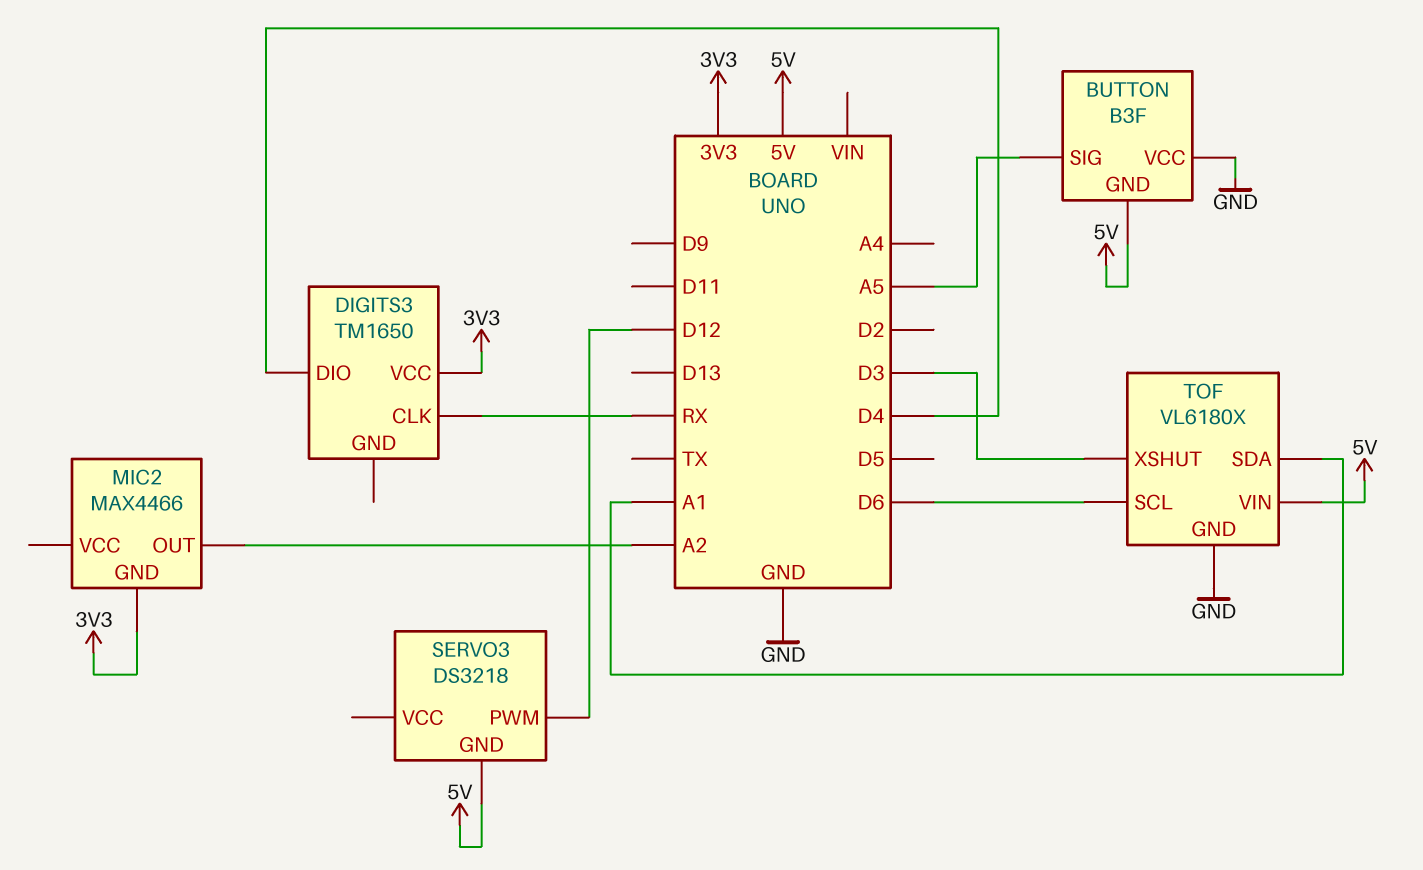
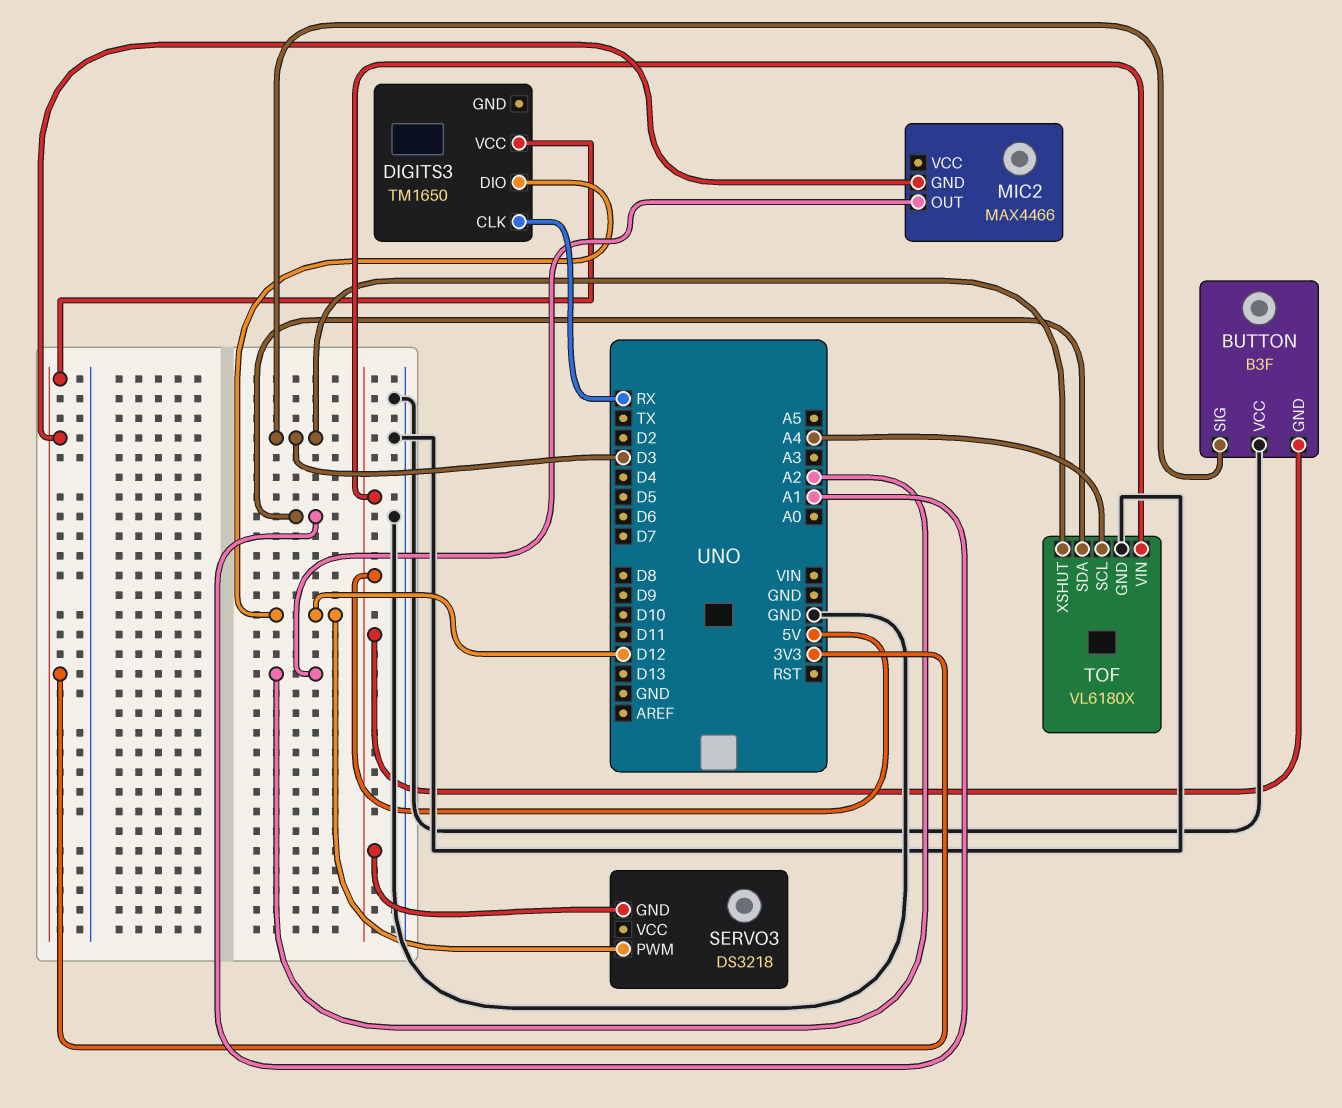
BUTTON pin SIG: A5 -> D3
DIGITS3 pin DIO: D4 -> D12
TOF pin SCL: D6 -> A4

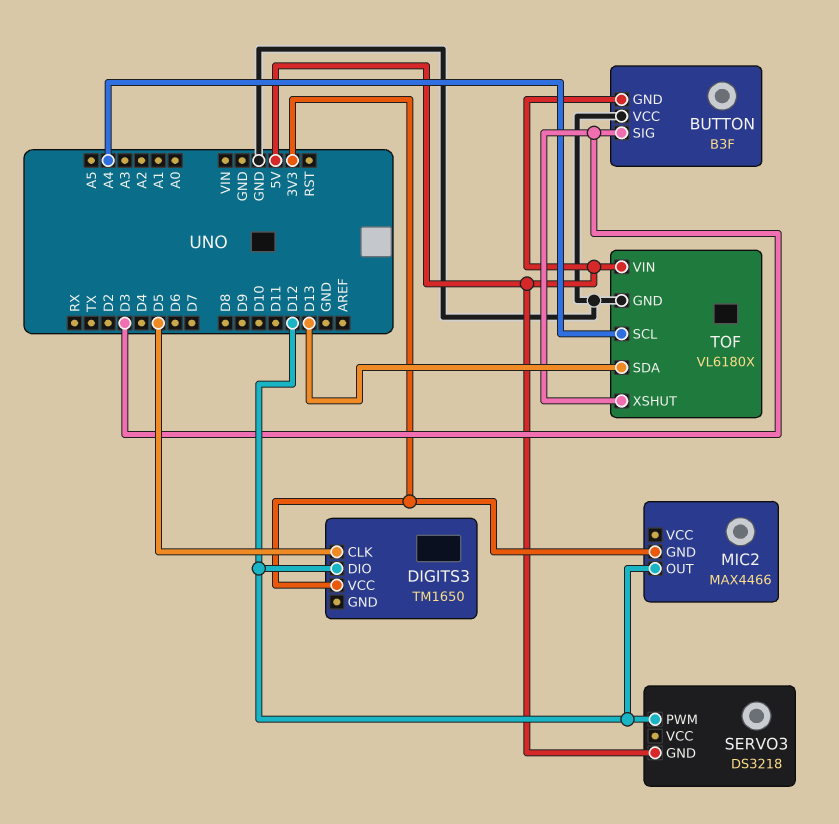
DIGITS3 pin CLK: RX -> D5
MIC2 pin OUT: A2 -> D12
TOF pin SDA: A1 -> D13

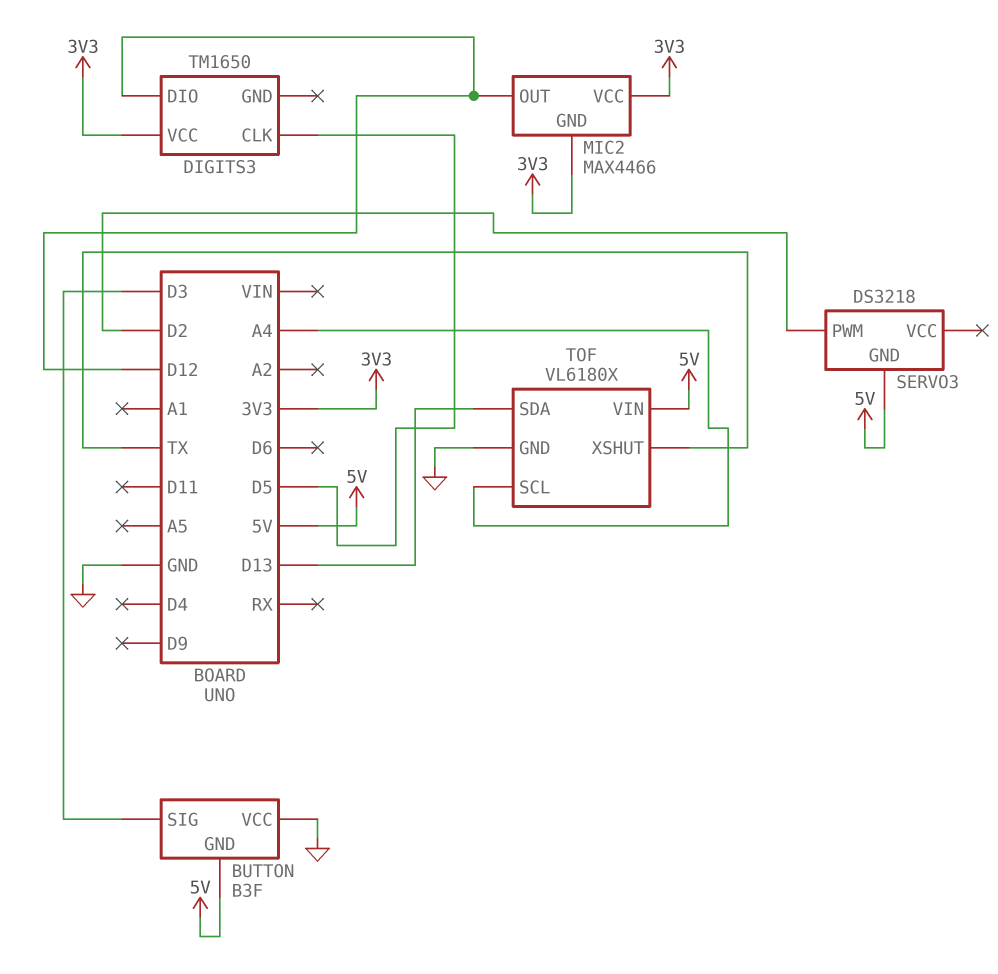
MIC2 pin VCC: none -> 3V3
SERVO3 pin PWM: D12 -> D2
TOF pin XSHUT: D3 -> TX

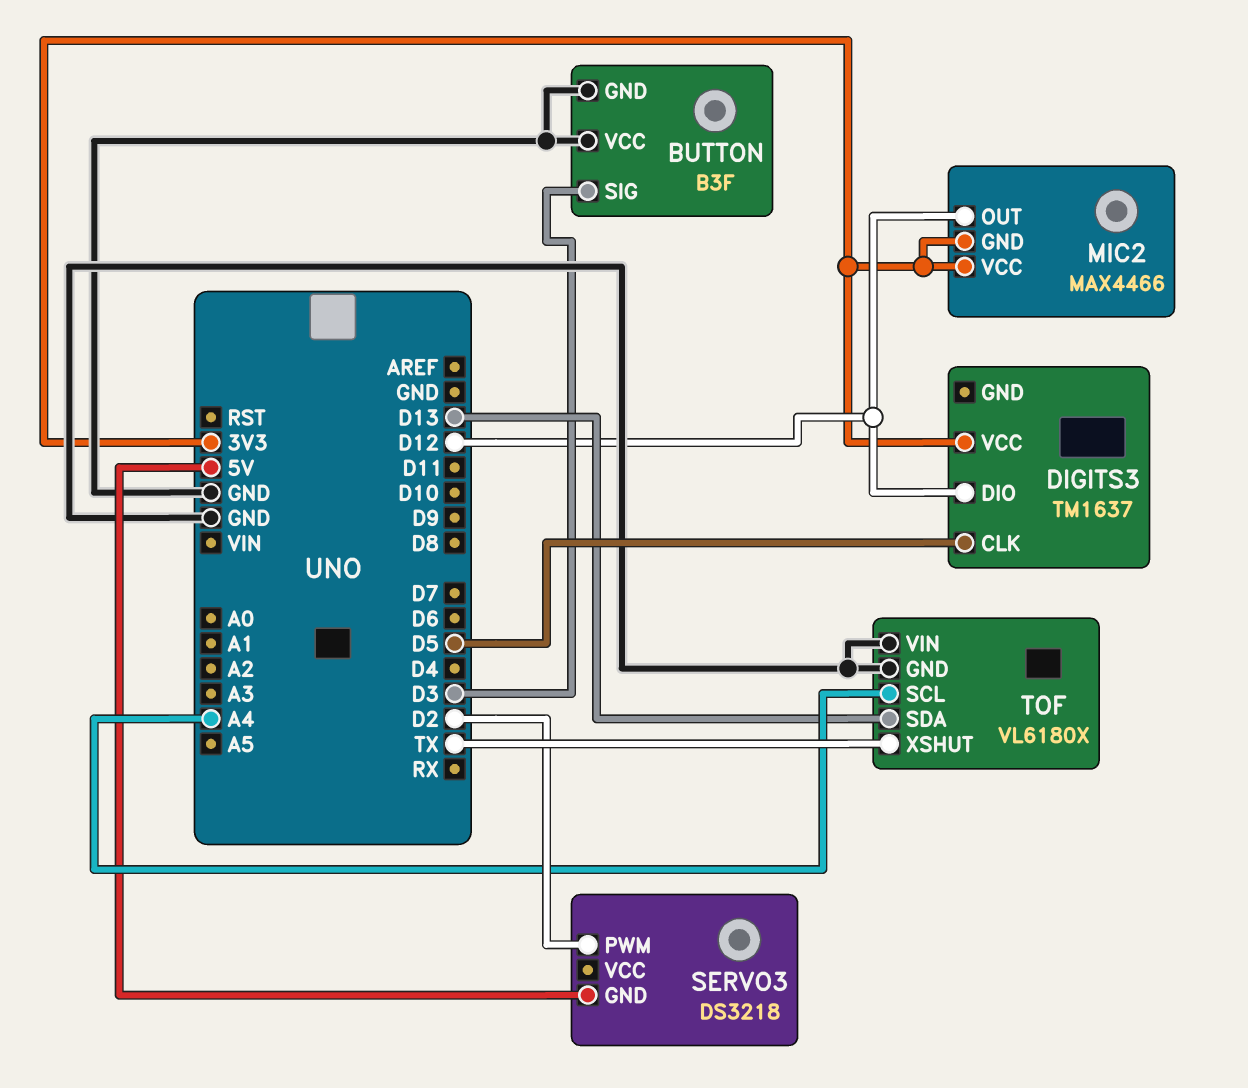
BUTTON pin GND: 5V -> GND
DIGITS3: TM1650 -> TM1637
TOF pin VIN: 5V -> GND

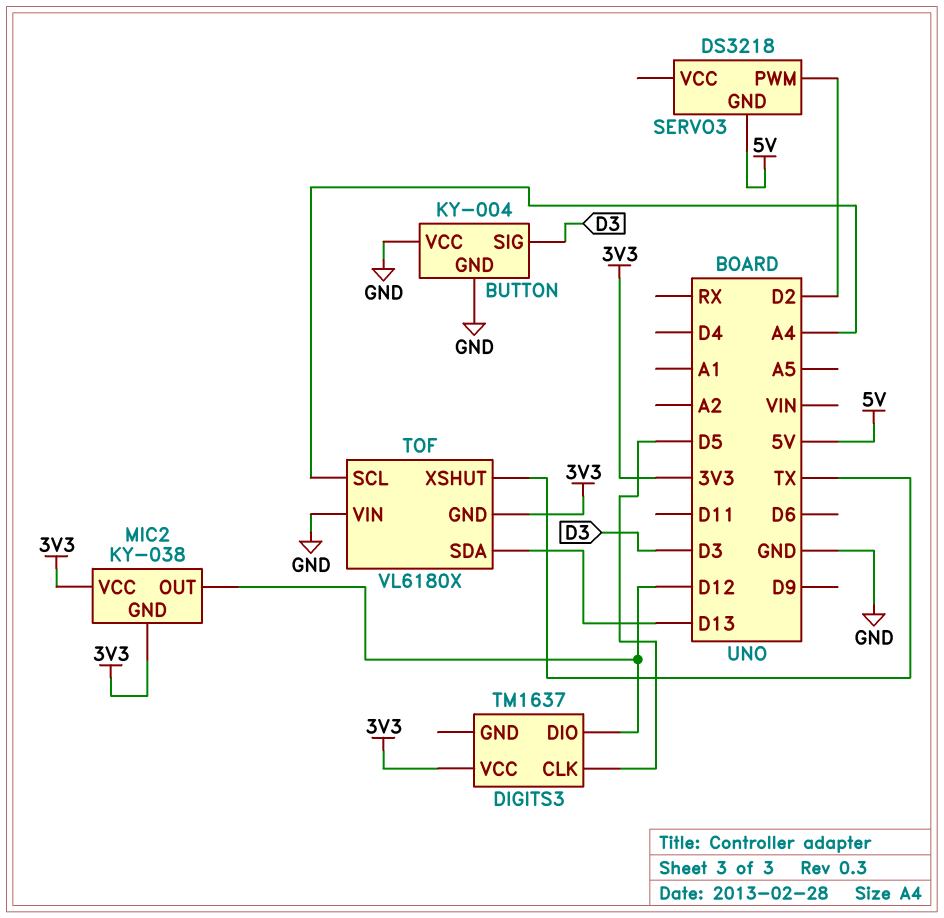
BUTTON: B3F -> KY-004
MIC2: MAX4466 -> KY-038
TOF pin GND: GND -> 3V3

